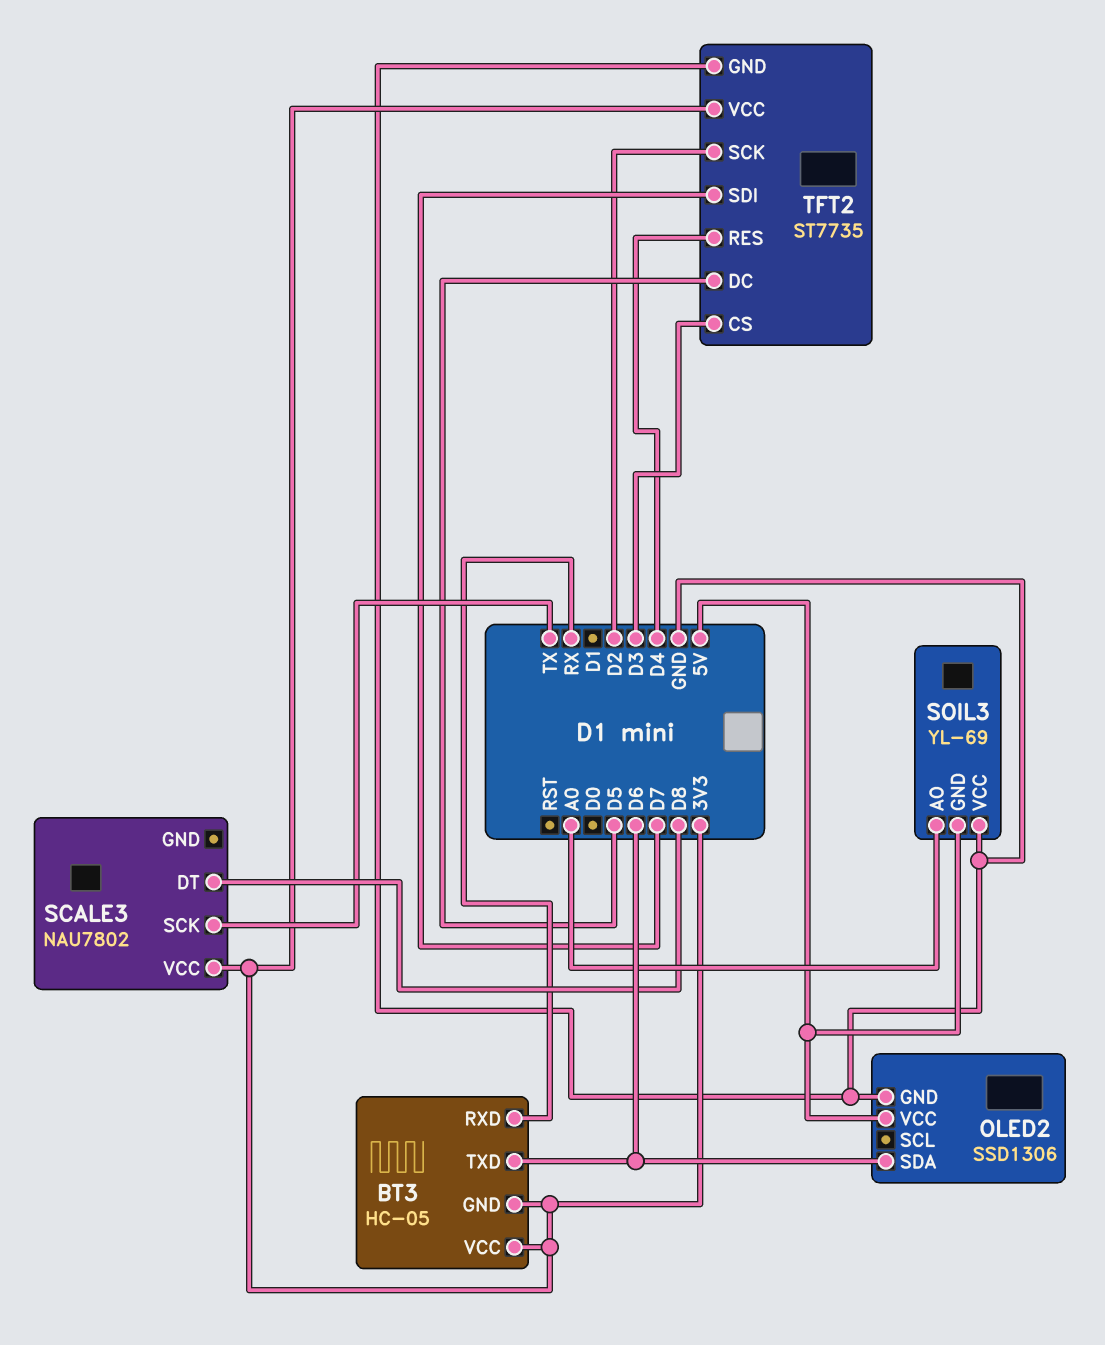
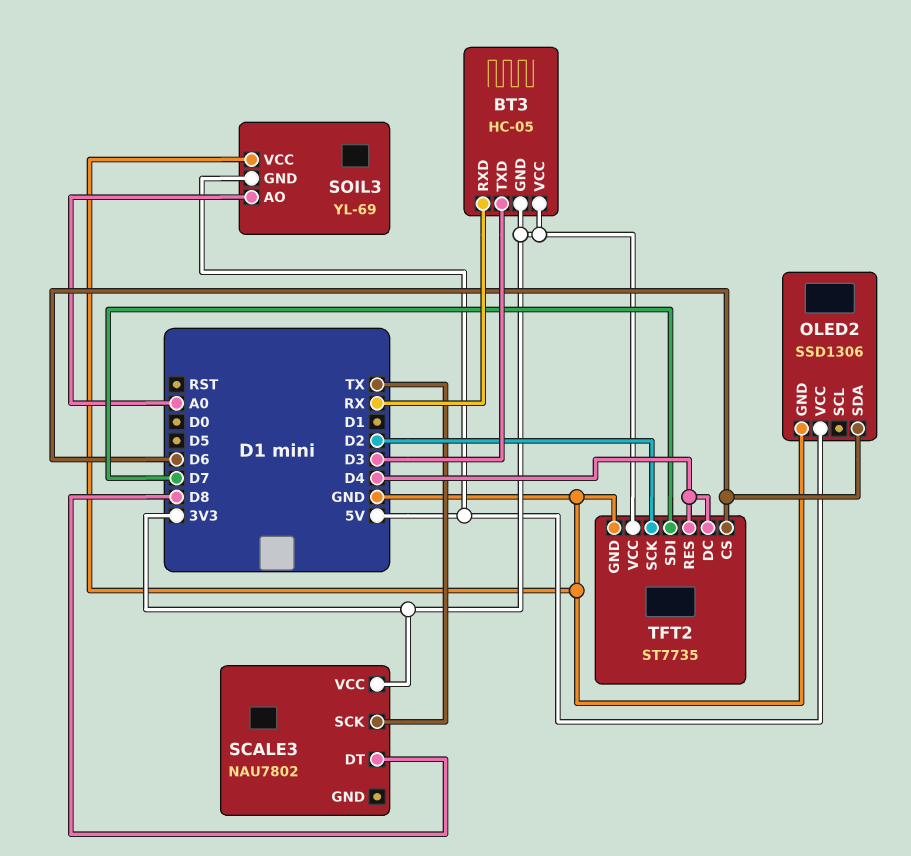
BT3 pin TXD: D6 -> D3
TFT2 pin CS: D3 -> D6
TFT2 pin DC: D5 -> D4

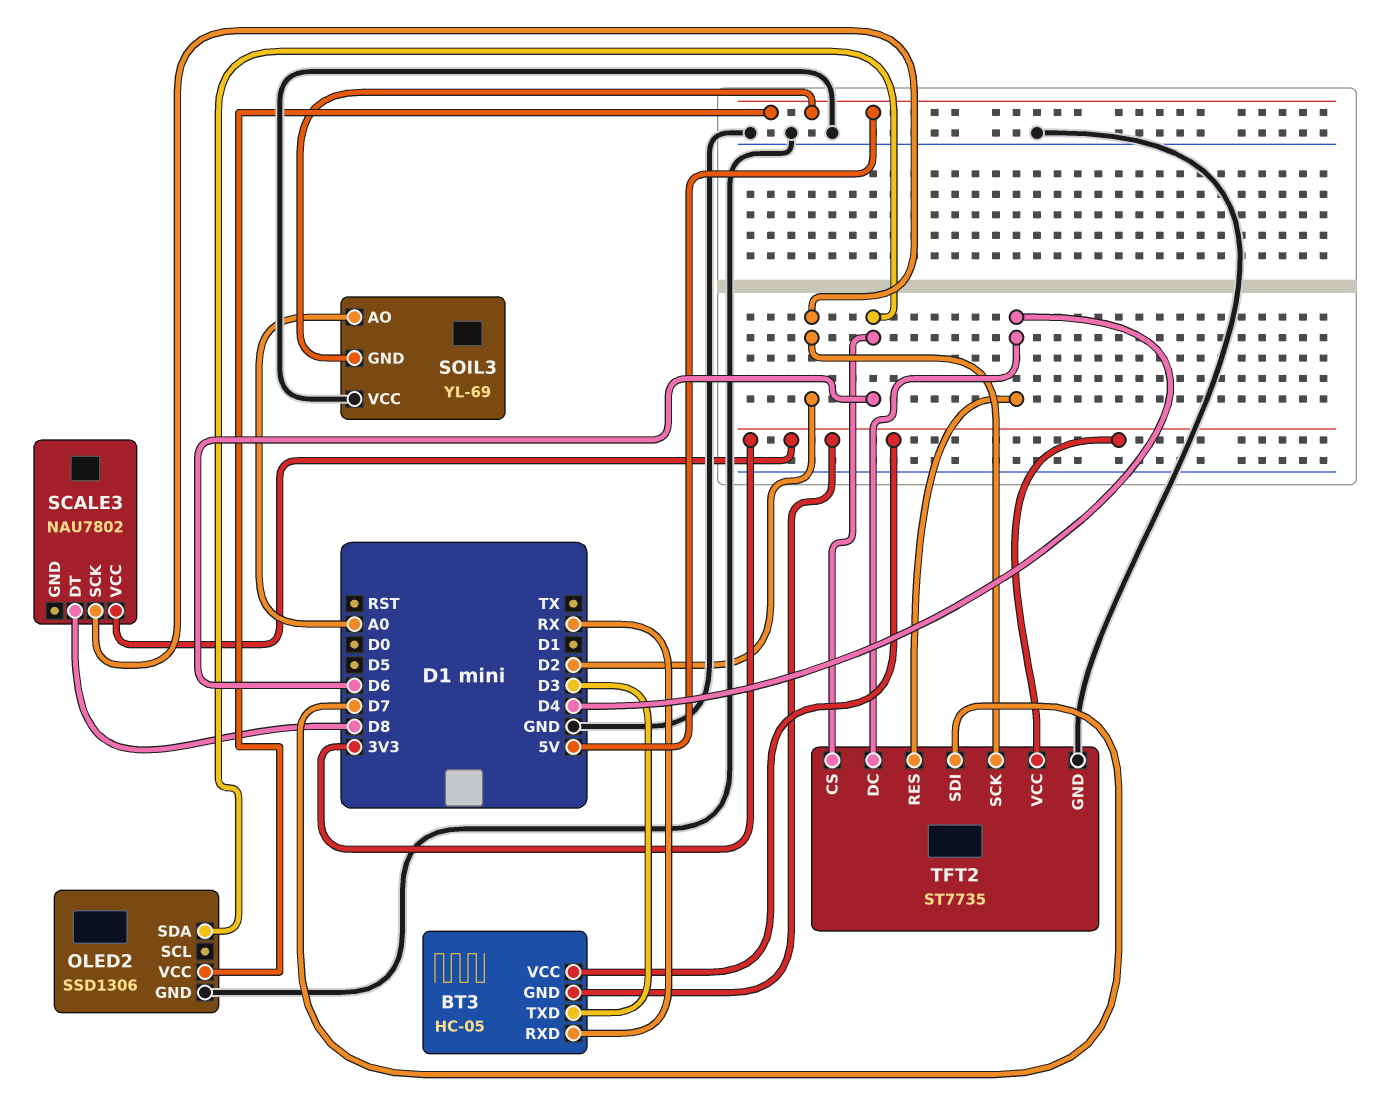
SCALE3 pin SCK: TX -> D2

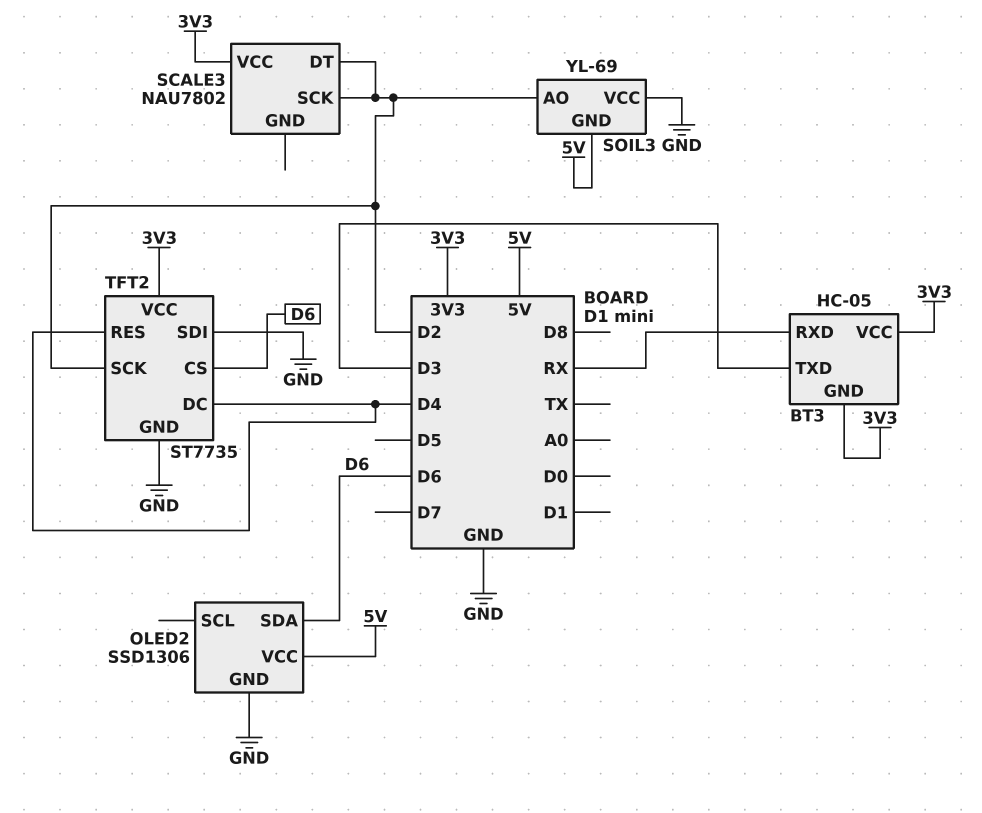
SCALE3 pin DT: D8 -> D2
SOIL3 pin AO: A0 -> D2
TFT2 pin SDI: D7 -> GND

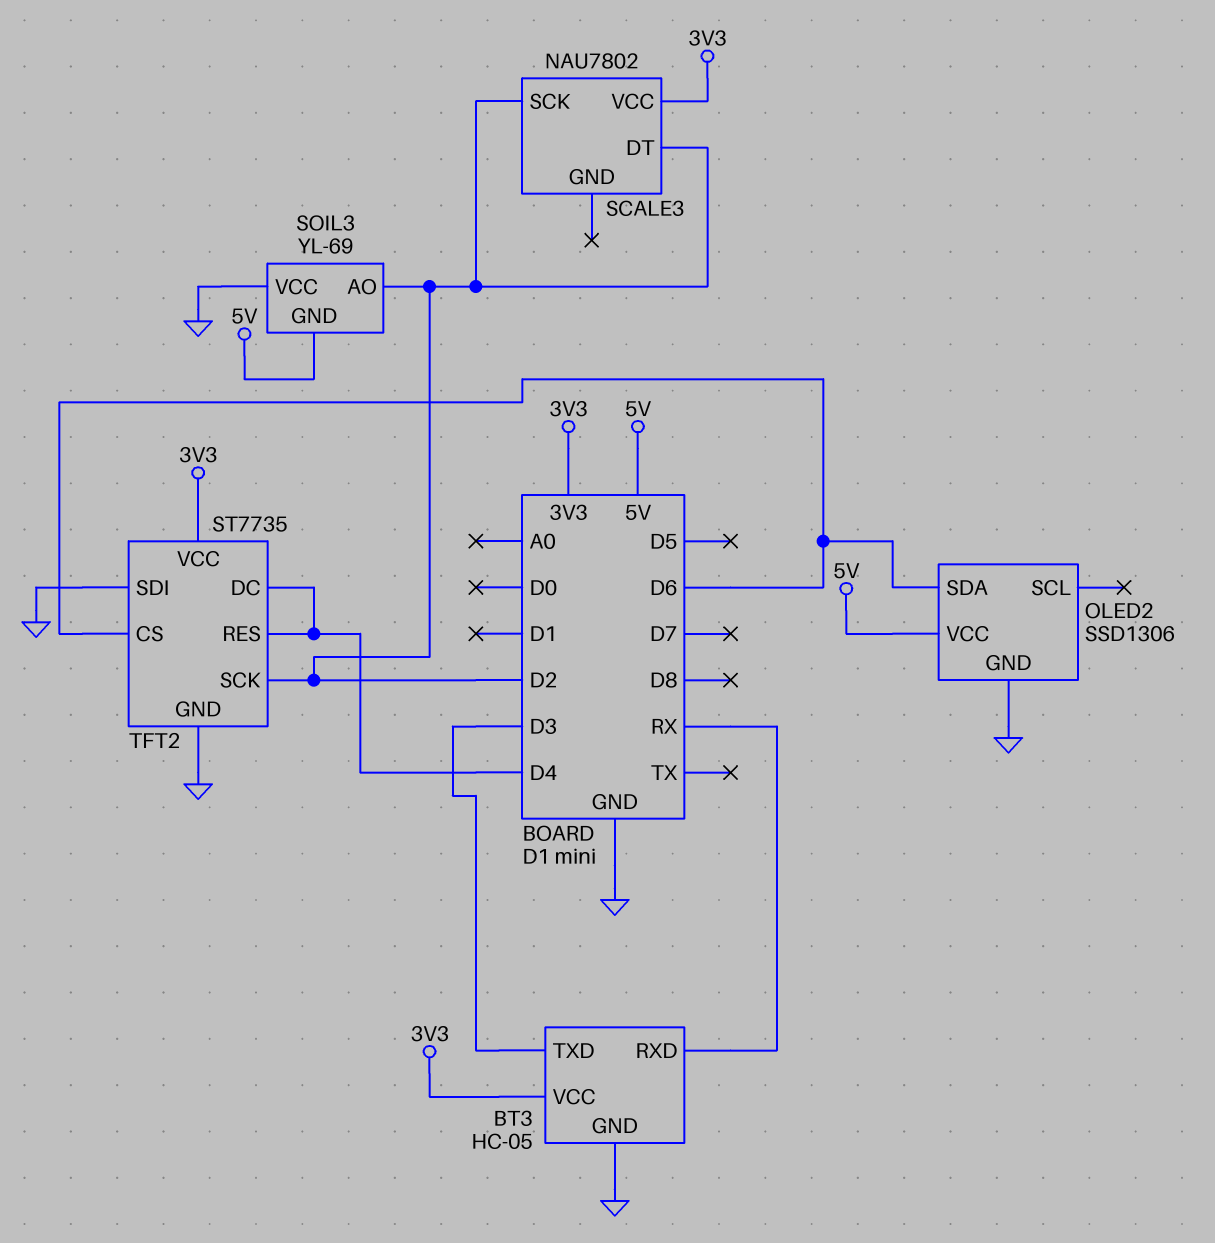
BT3 pin GND: 3V3 -> GND

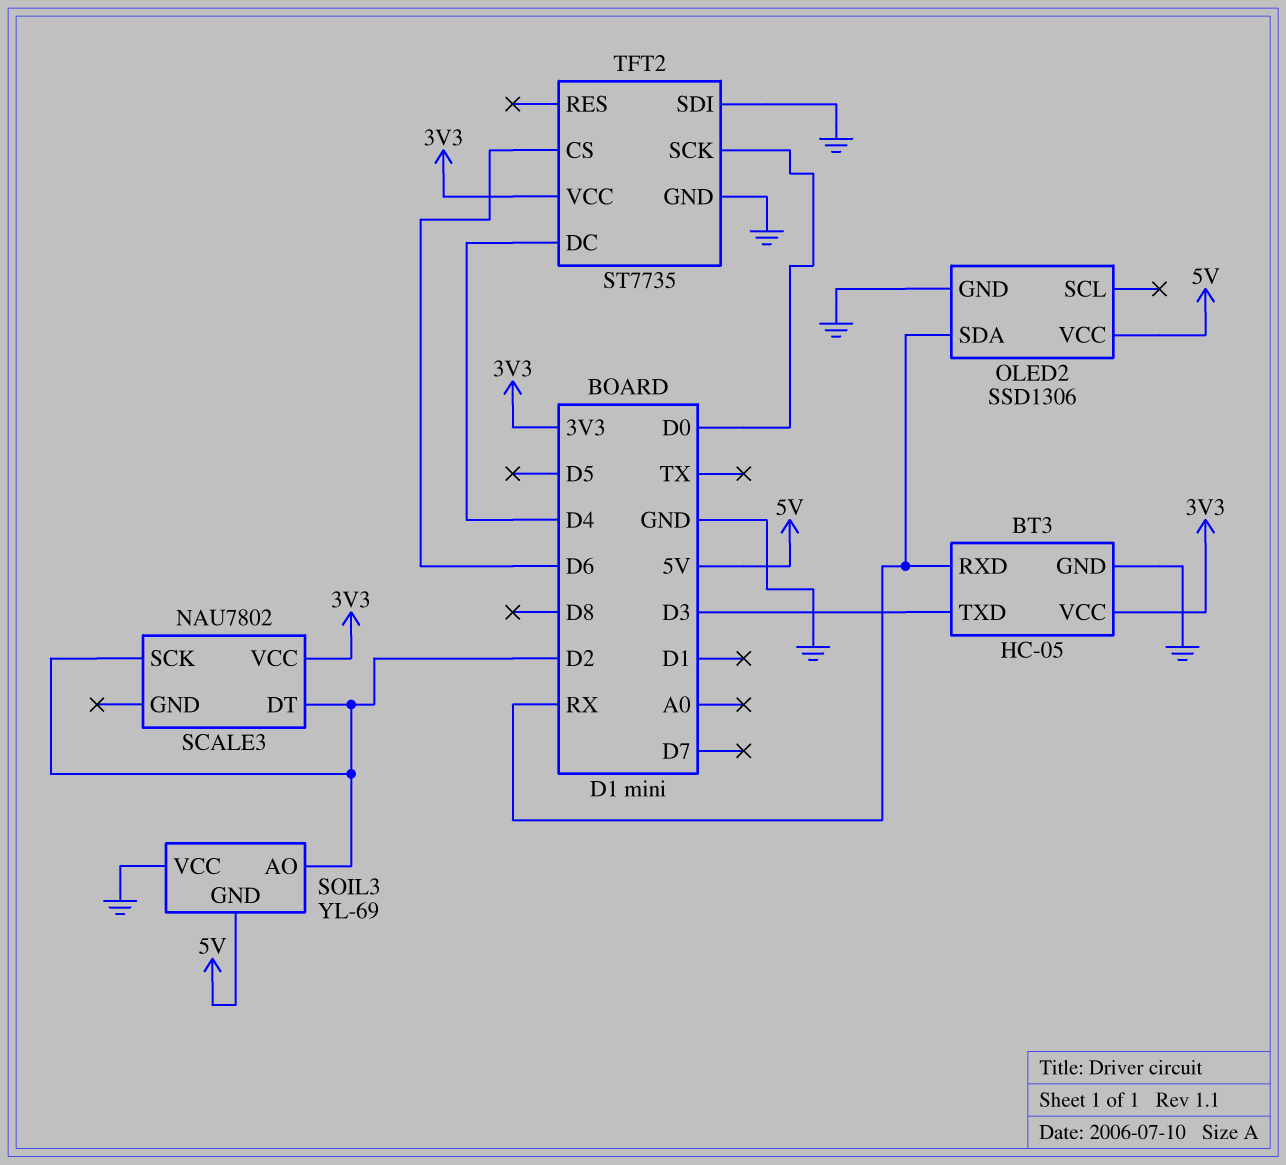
OLED2 pin SDA: D6 -> RX
TFT2 pin RES: D4 -> none
TFT2 pin SCK: D2 -> D0

